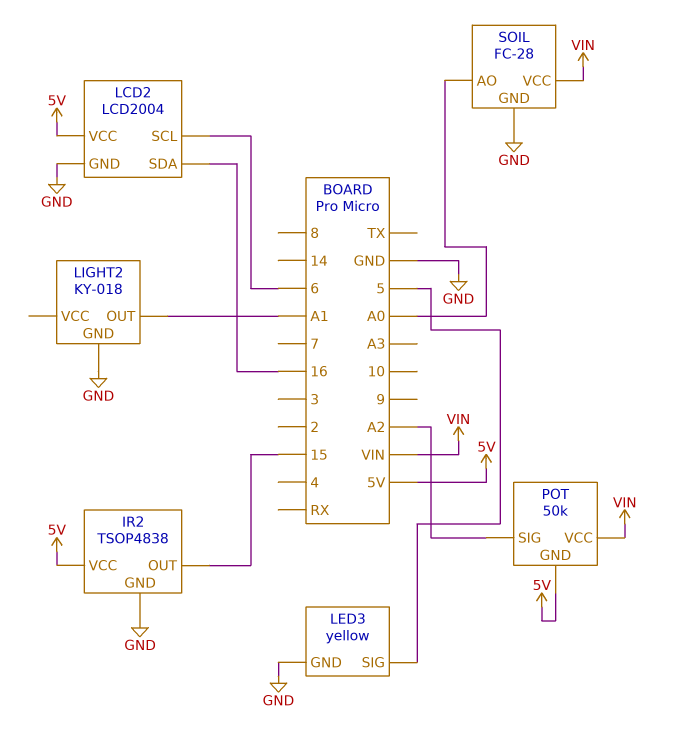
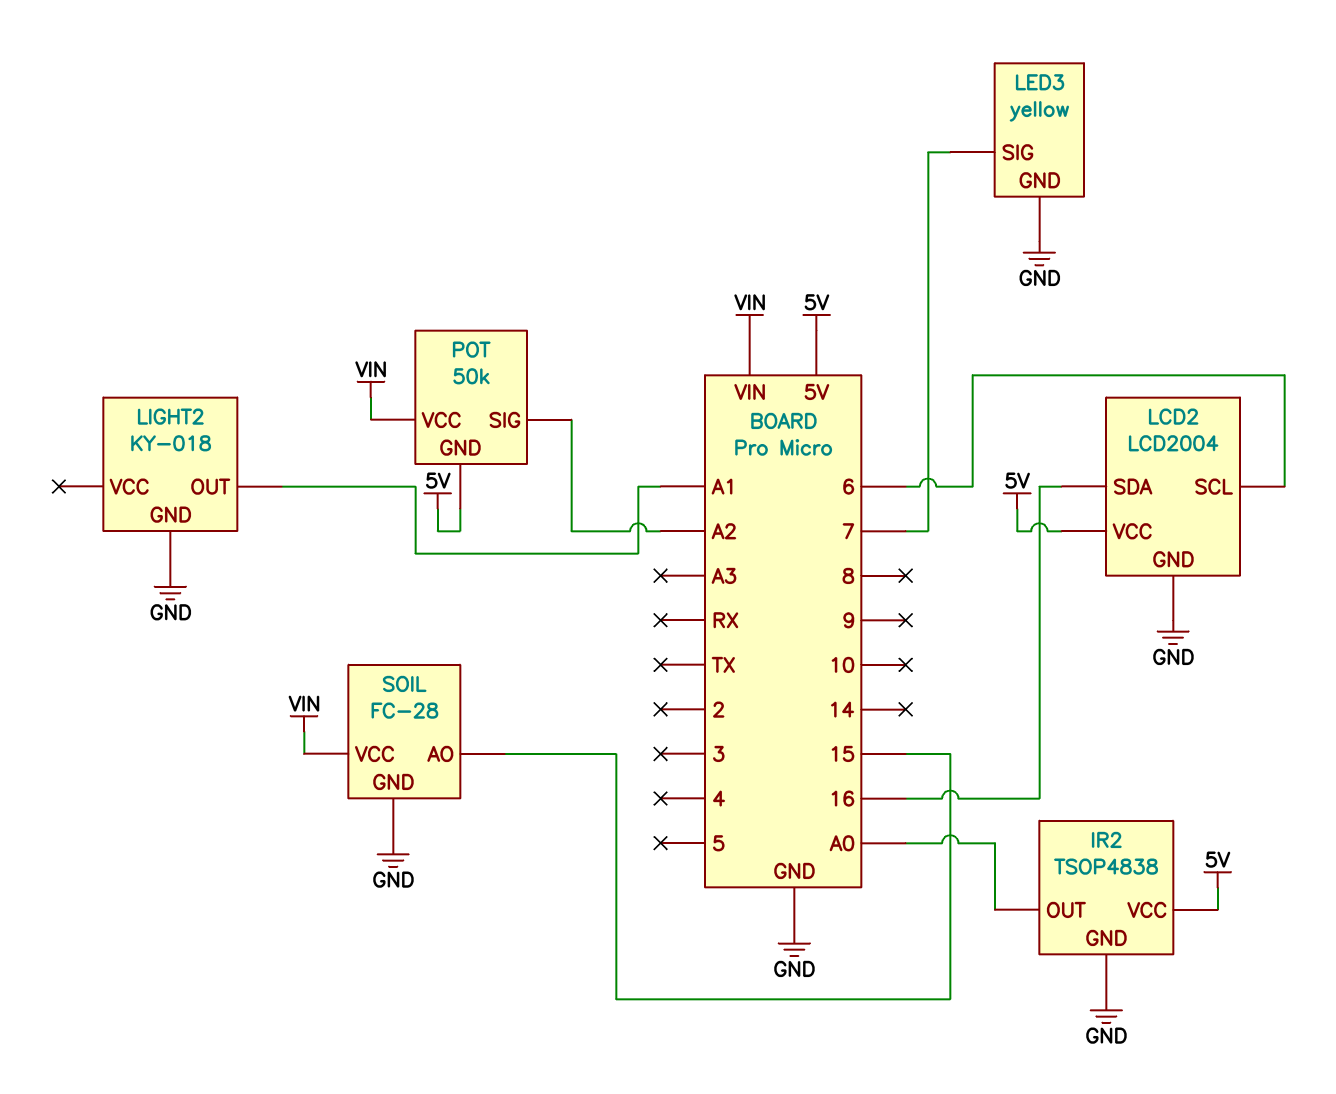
IR2 pin OUT: 15 -> A0
LED3 pin SIG: 5 -> 7
SOIL pin AO: A0 -> 15

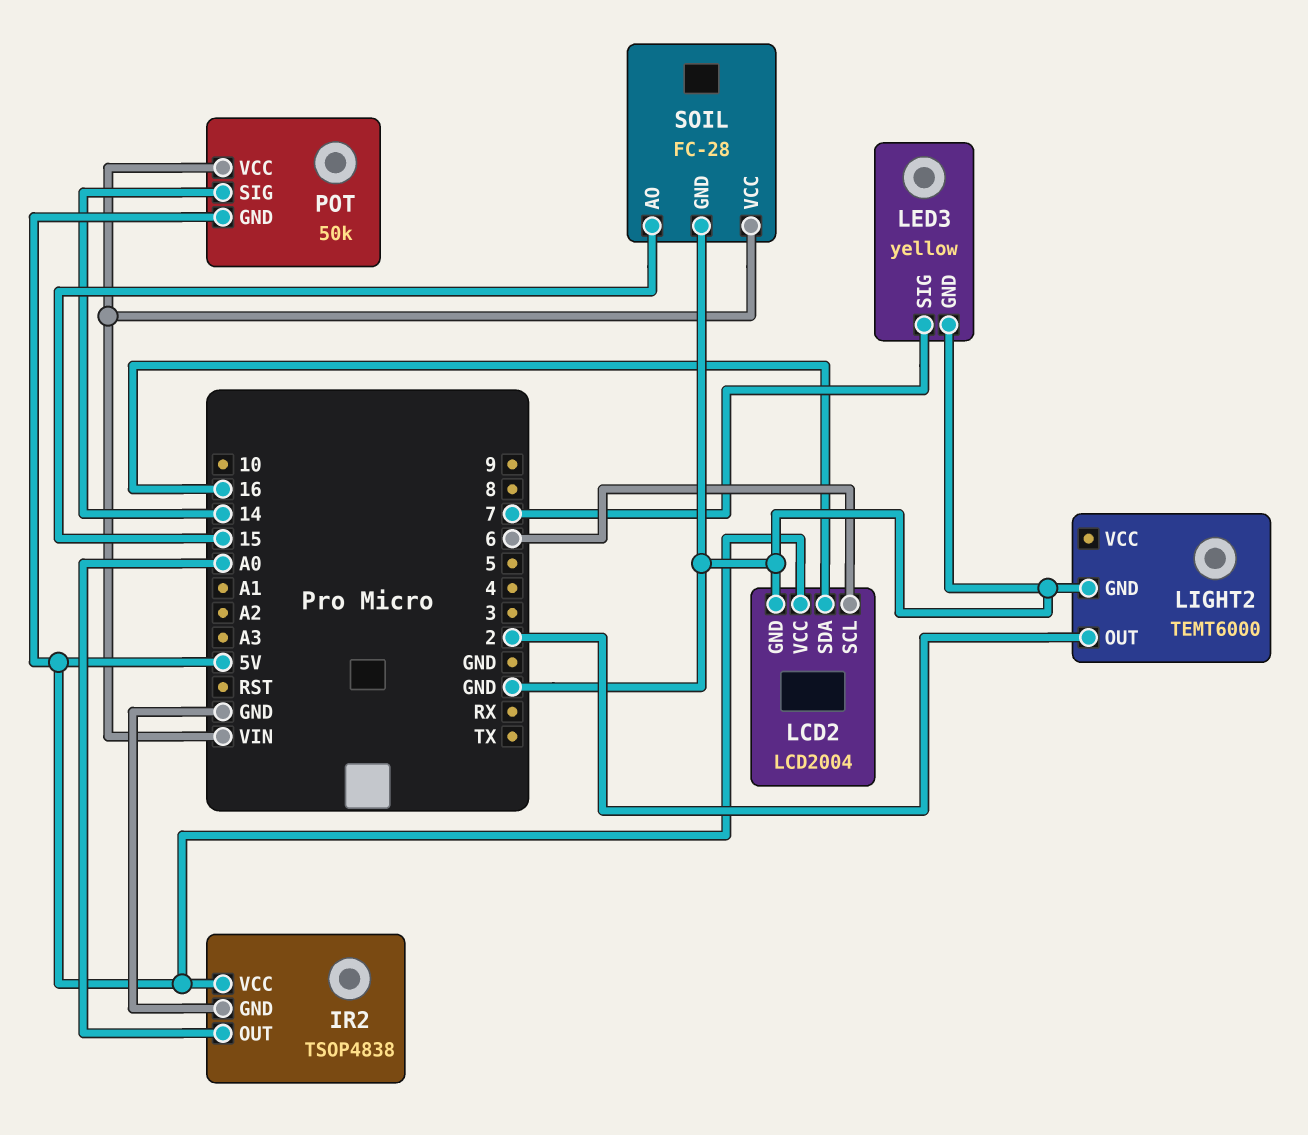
LIGHT2: KY-018 -> TEMT6000
LIGHT2 pin OUT: A1 -> 2
POT pin SIG: A2 -> 14

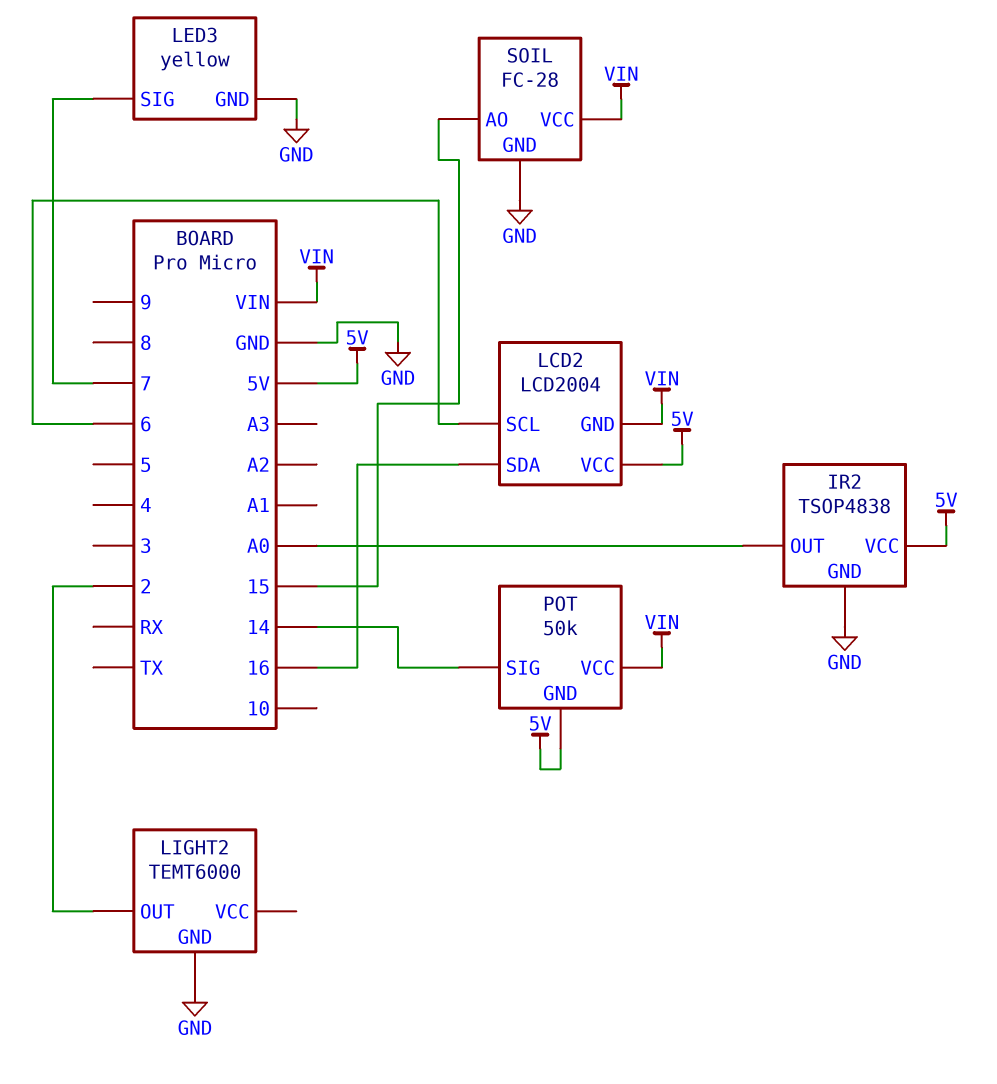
LCD2 pin GND: GND -> VIN

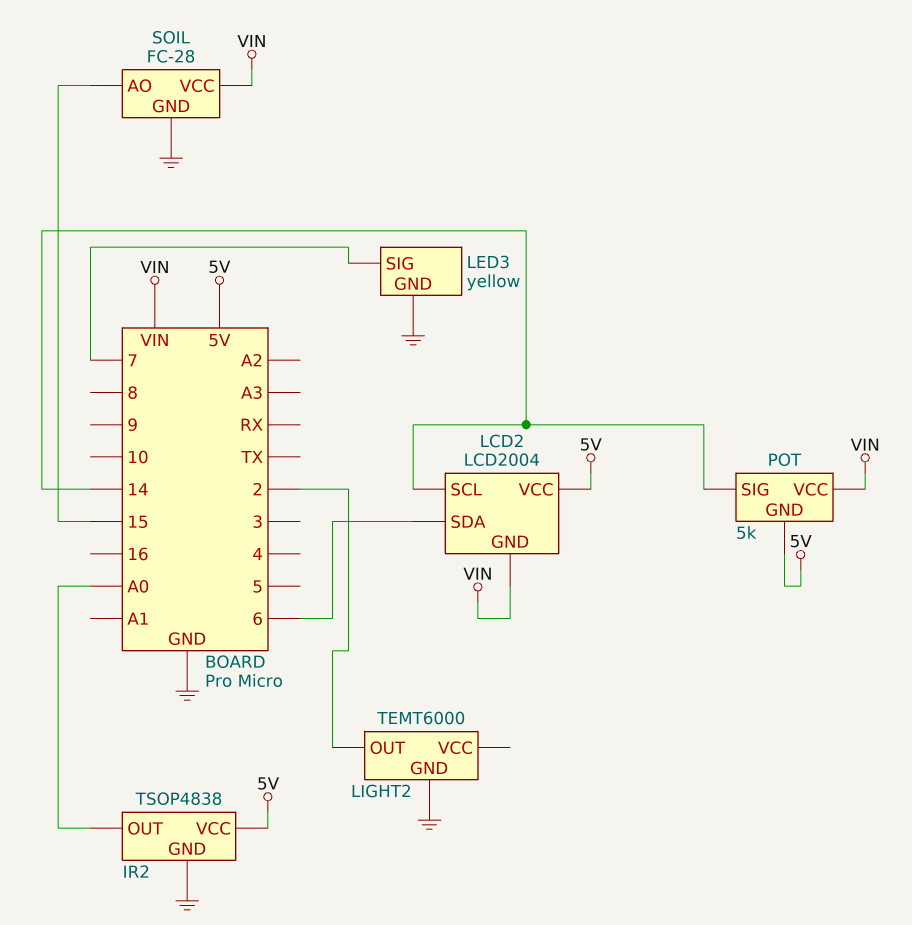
LCD2 pin SCL: 6 -> 14
LCD2 pin SDA: 16 -> 6
POT: 50k -> 5k

